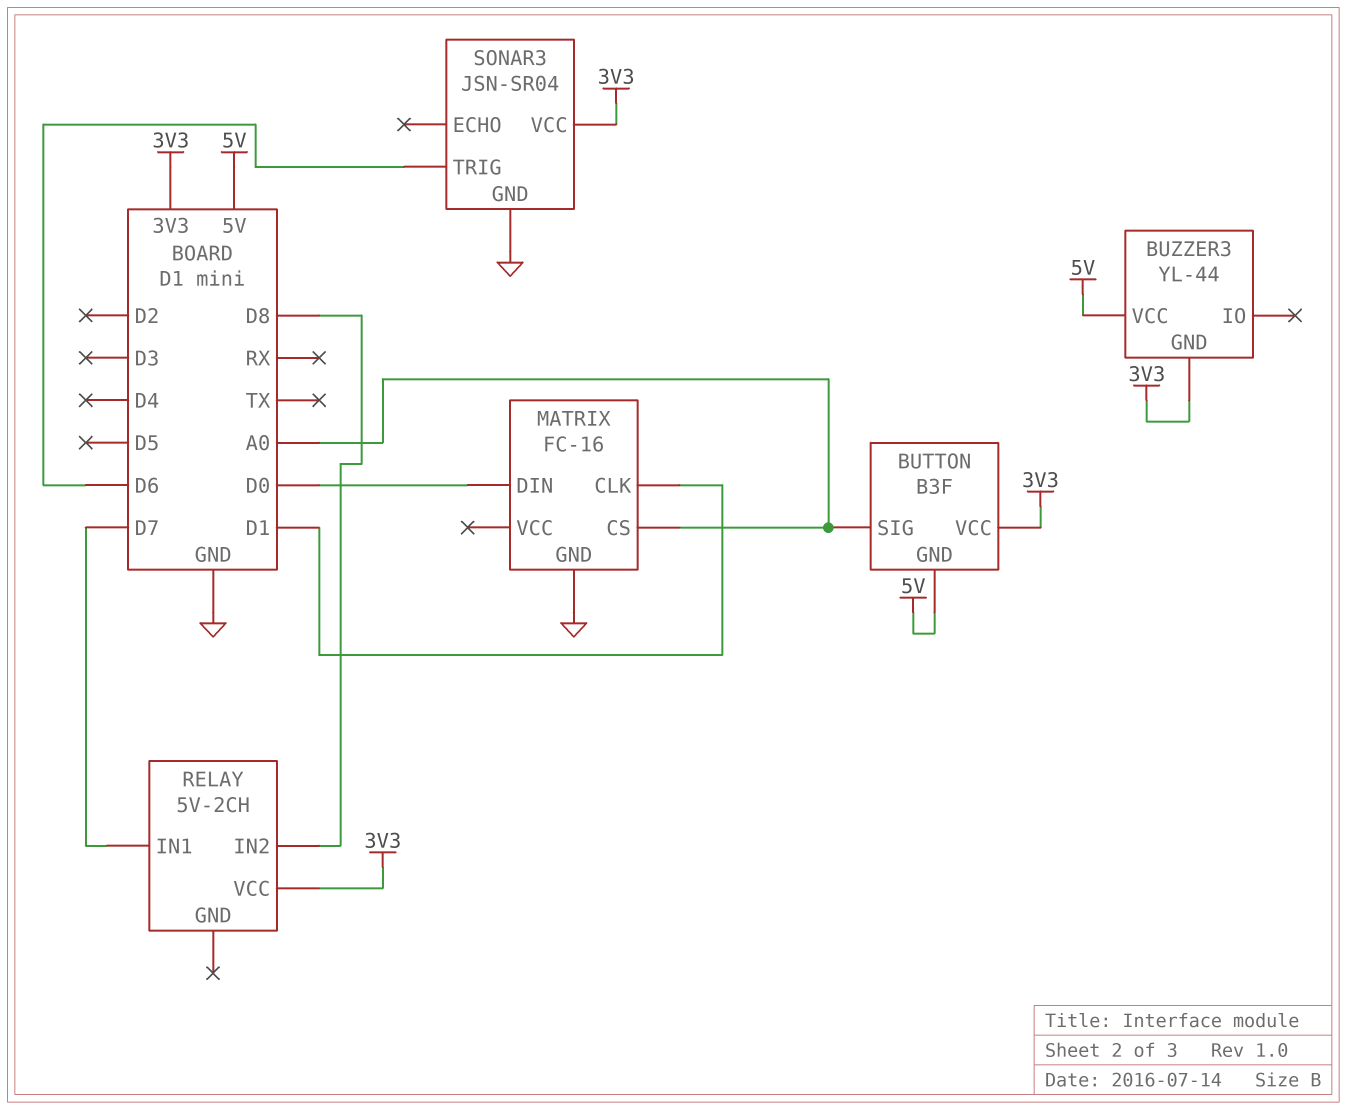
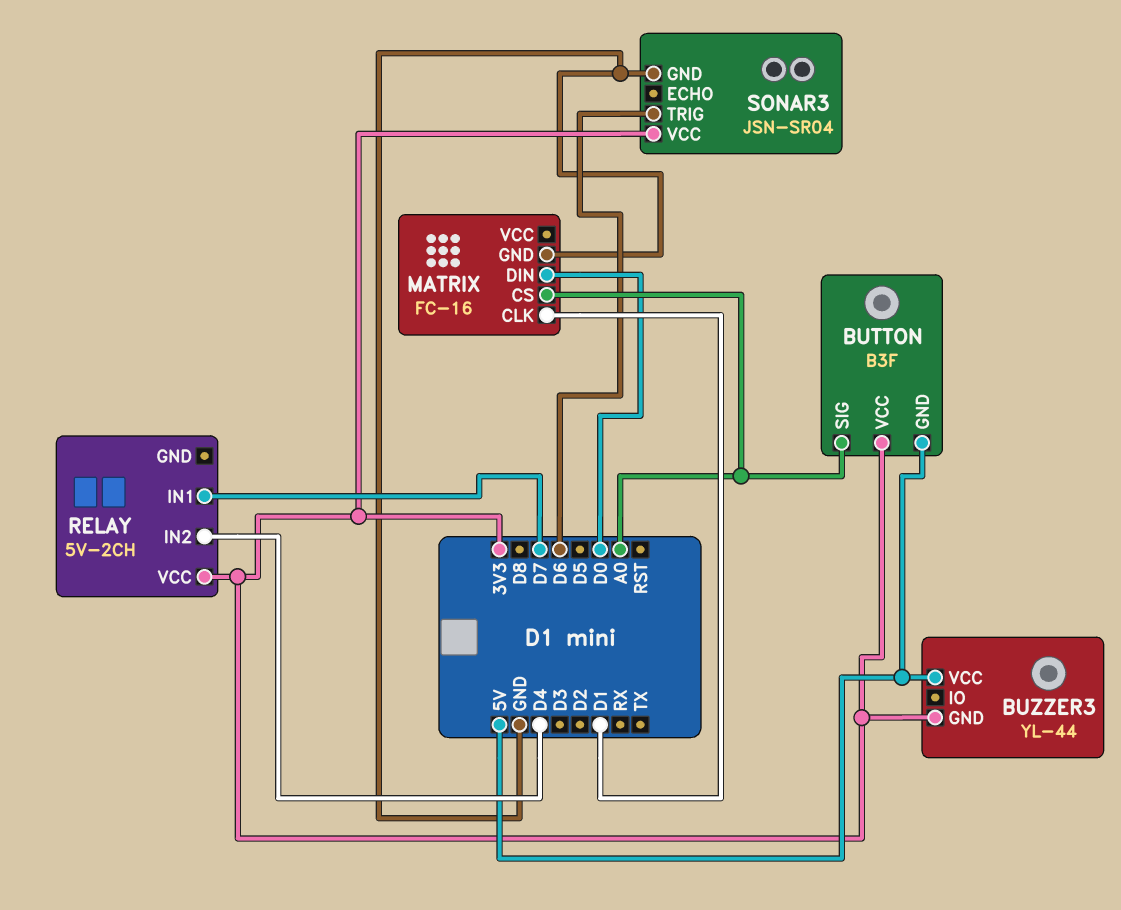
RELAY pin IN2: D8 -> D4

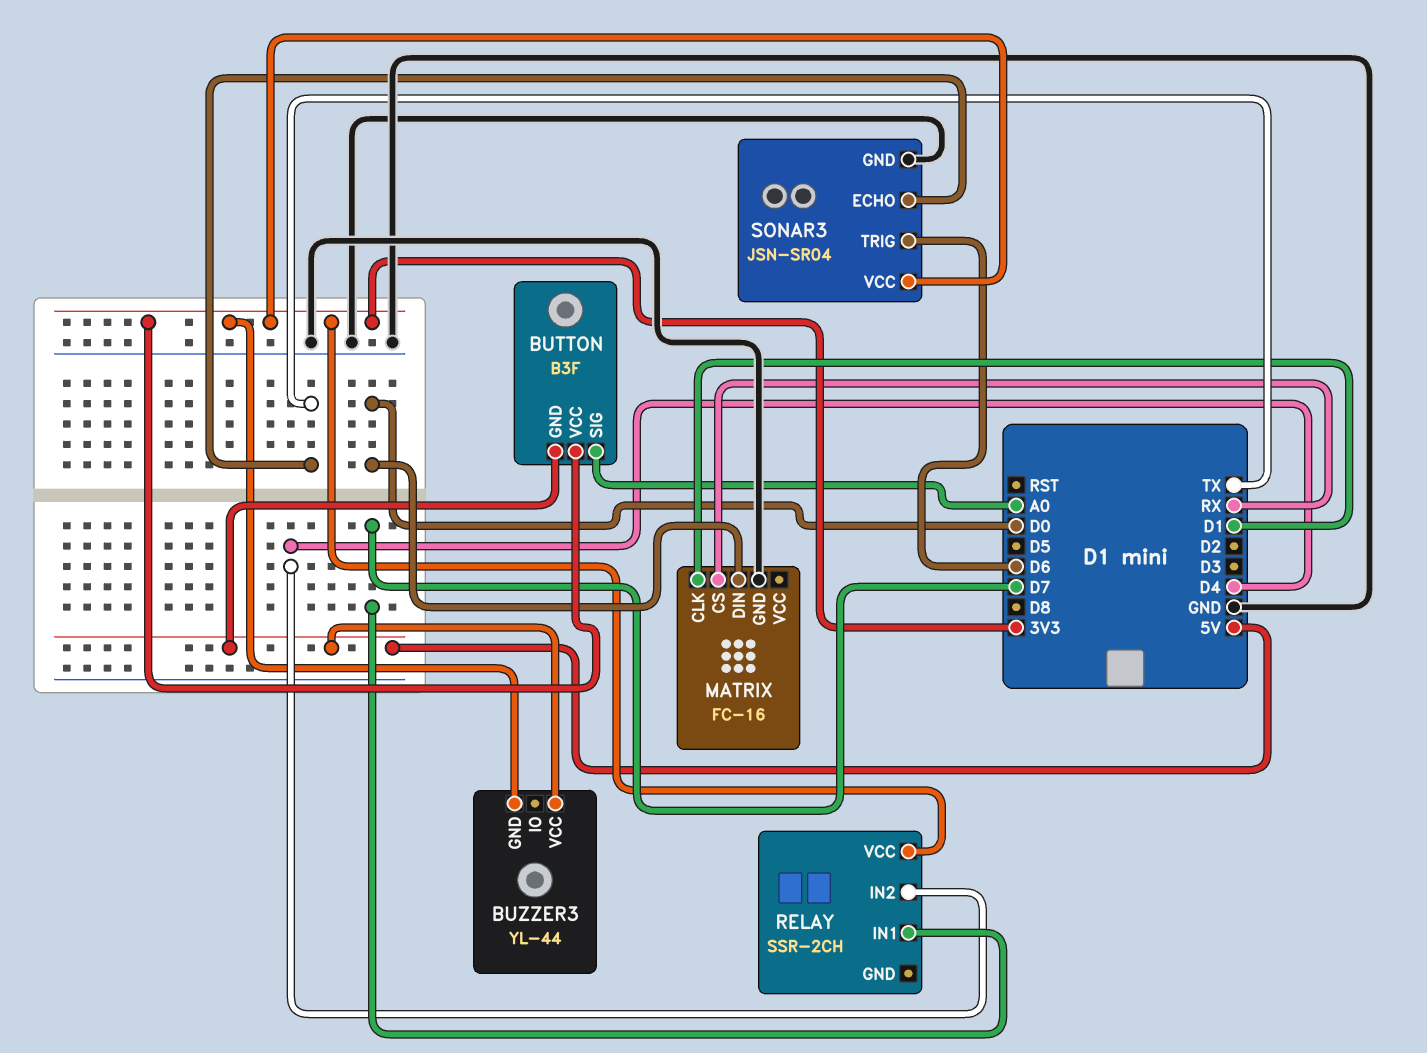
MATRIX pin CS: A0 -> RX
RELAY: 5V-2CH -> SSR-2CH
SONAR3 pin ECHO: none -> TX

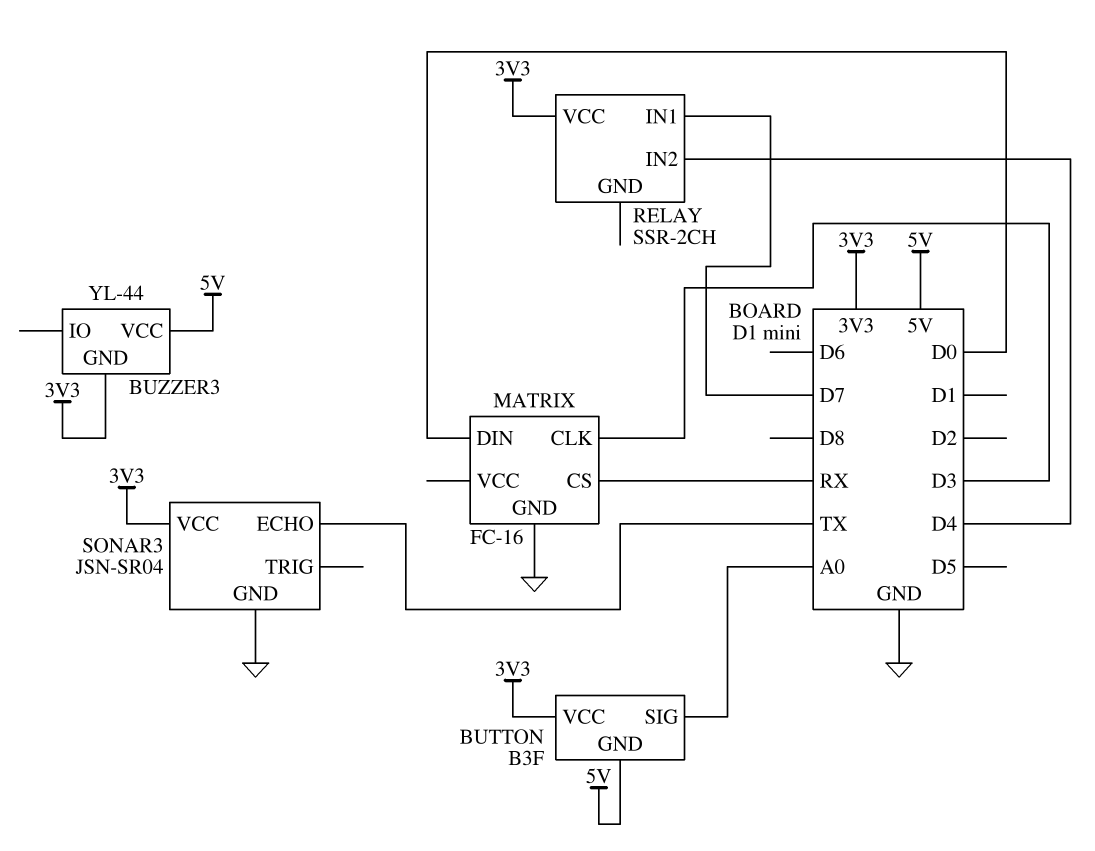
MATRIX pin CLK: D1 -> D3
SONAR3 pin TRIG: D6 -> none

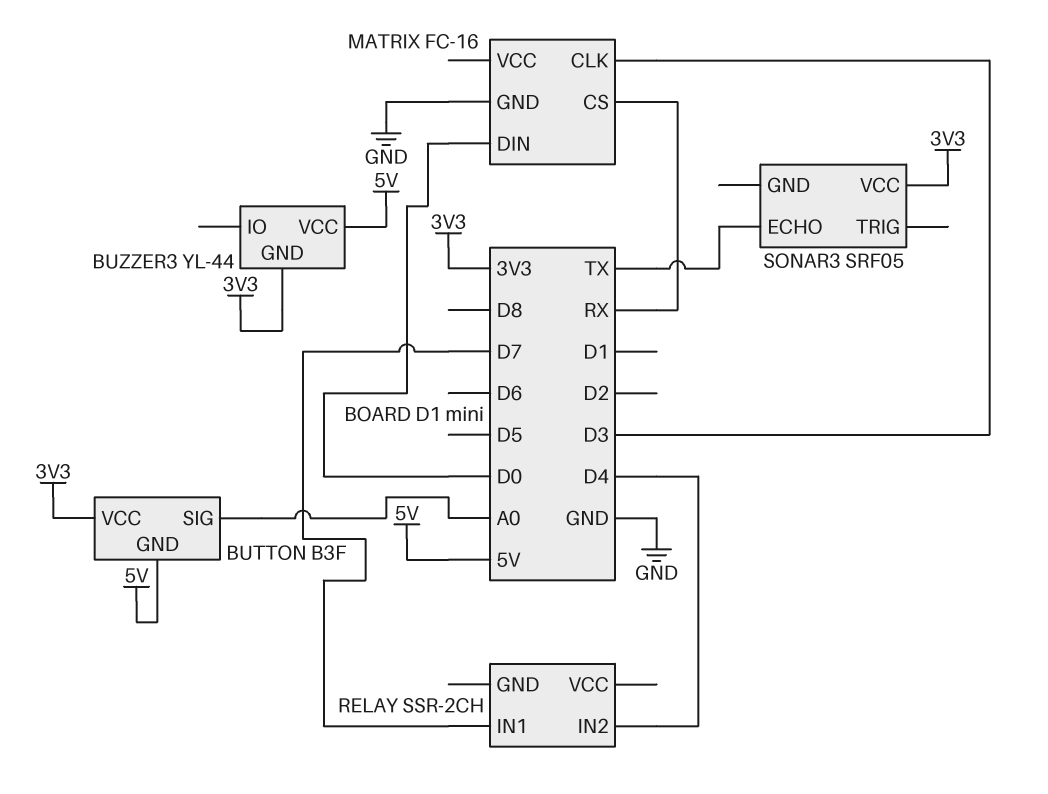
RELAY pin VCC: 3V3 -> none
SONAR3: JSN-SR04 -> SRF05
SONAR3 pin GND: GND -> none

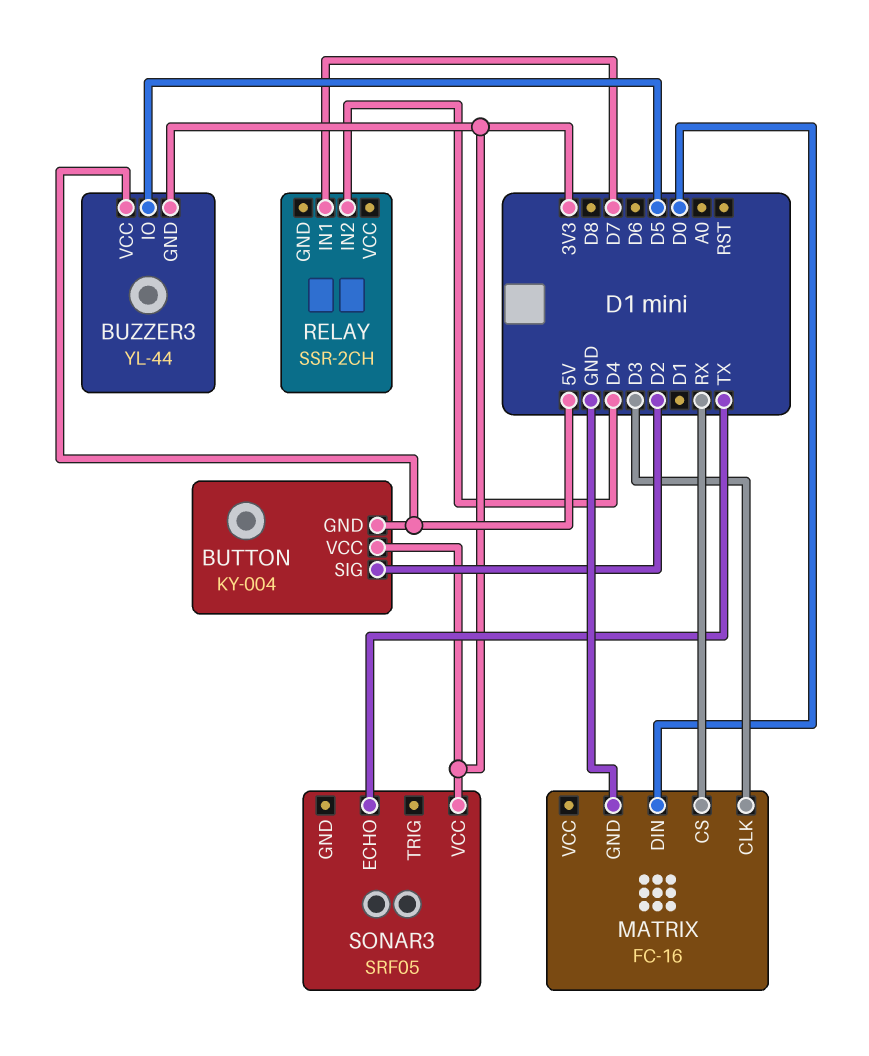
BUTTON: B3F -> KY-004
BUTTON pin SIG: A0 -> D2
BUZZER3 pin IO: none -> D5

